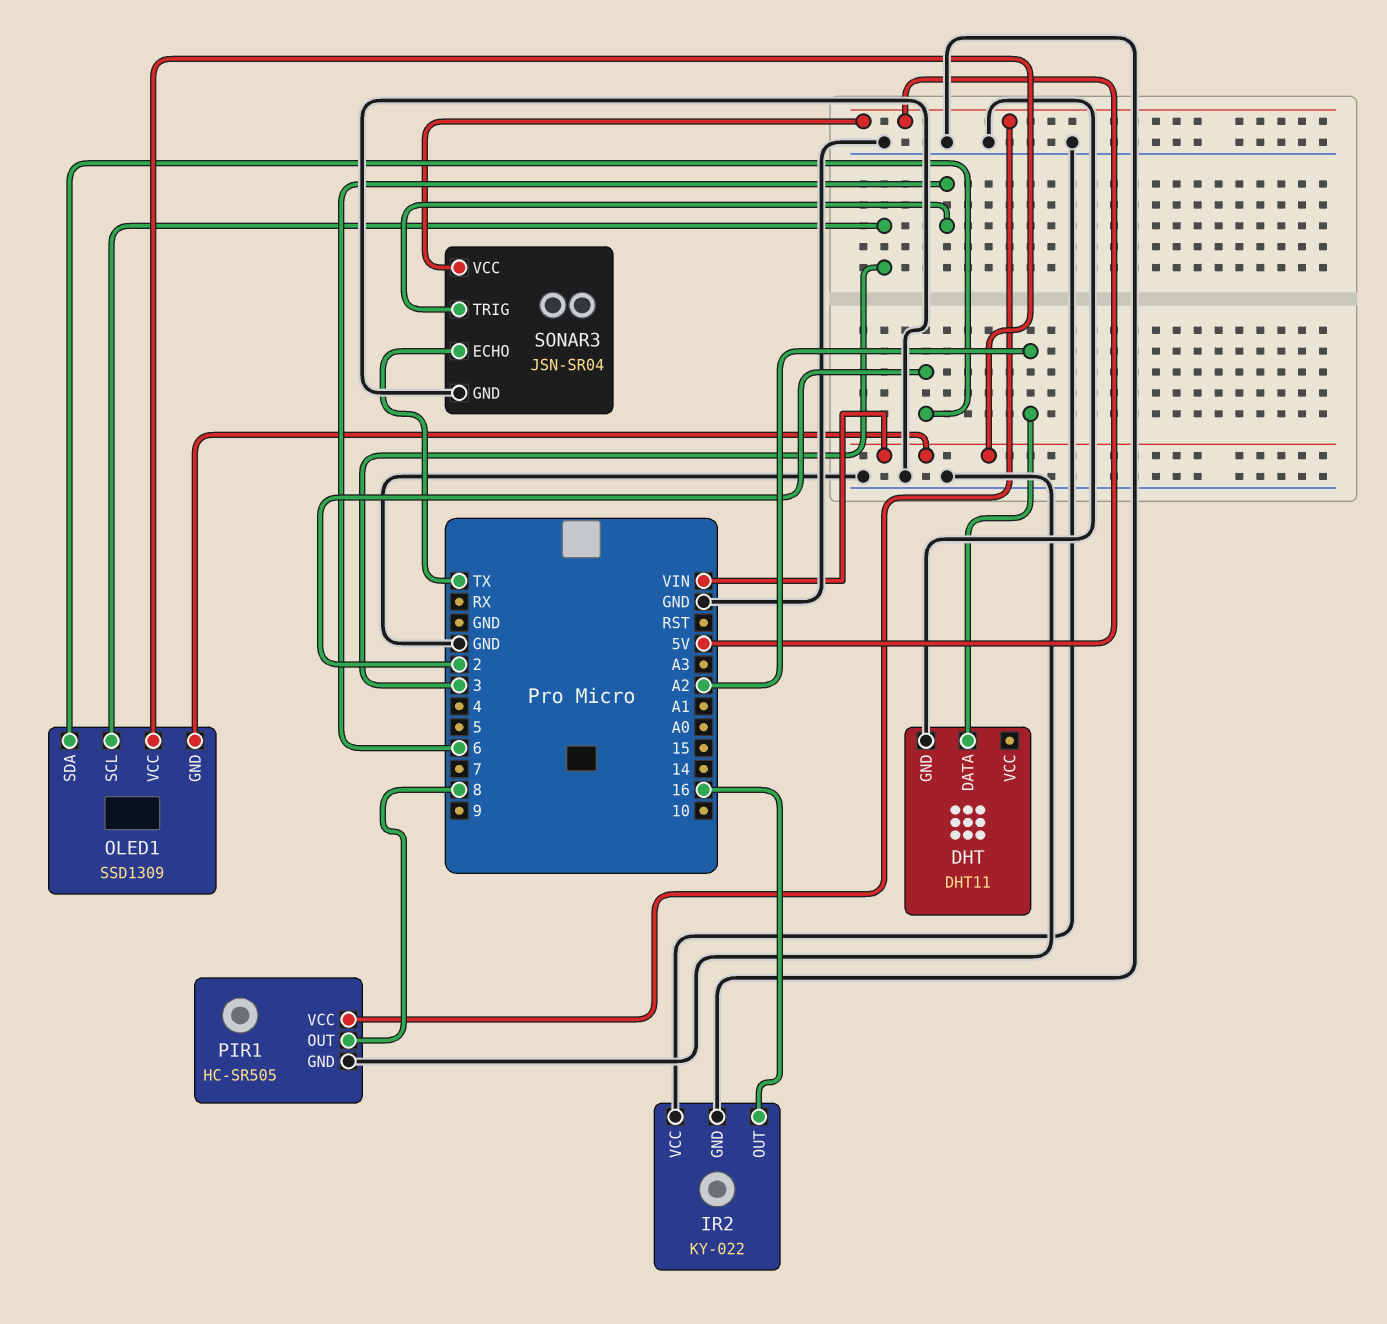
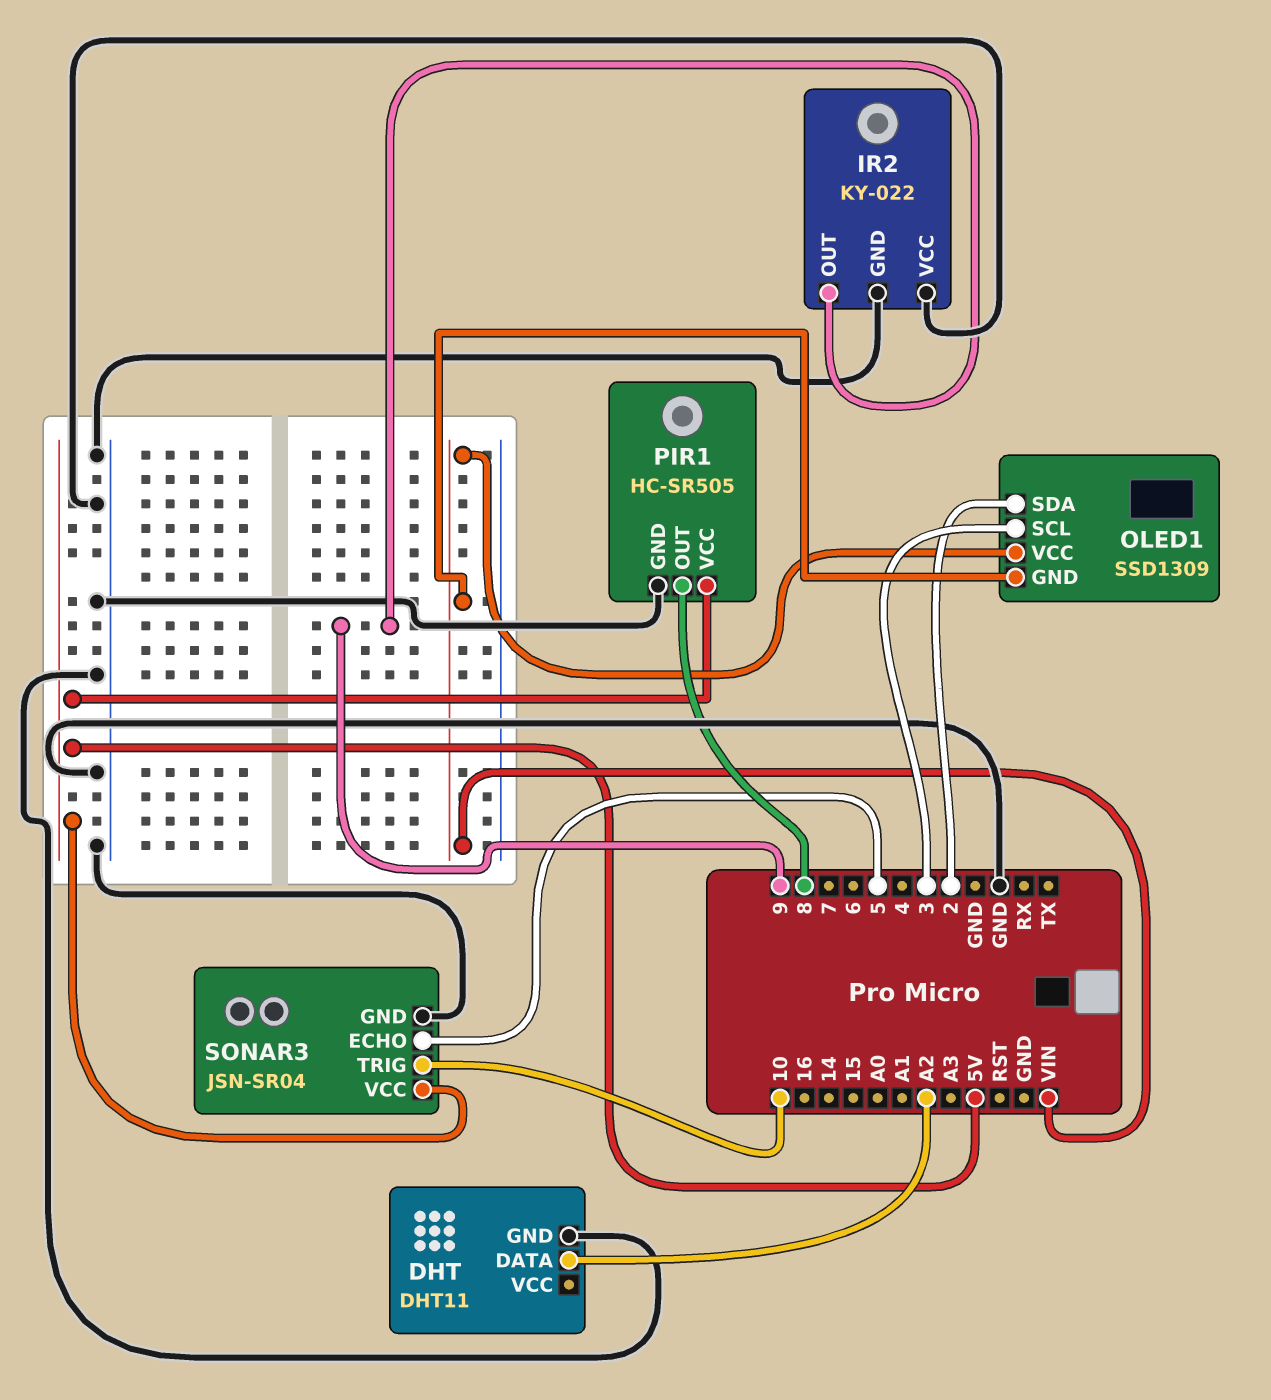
IR2 pin OUT: 16 -> 9
SONAR3 pin ECHO: TX -> 5
SONAR3 pin TRIG: 6 -> 10

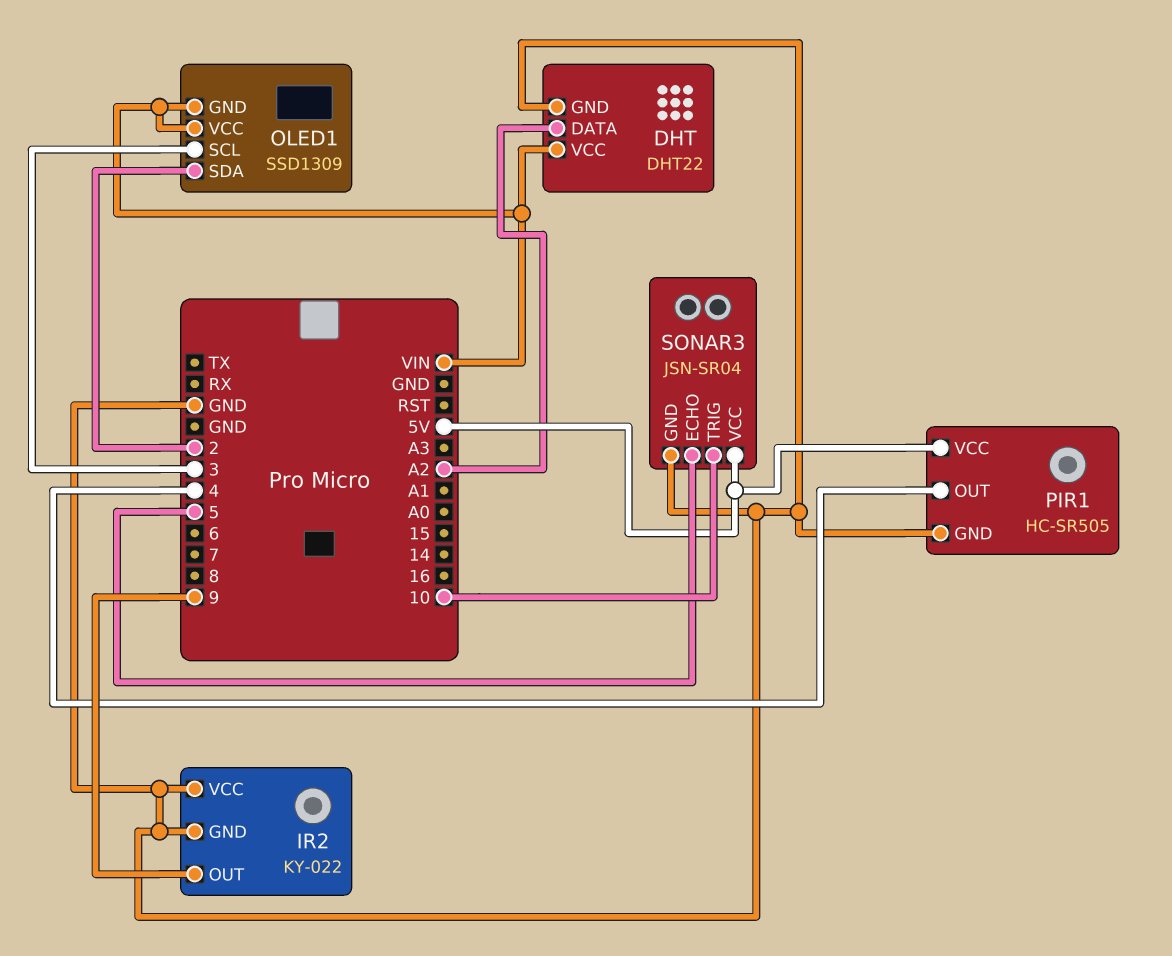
DHT: DHT11 -> DHT22
DHT pin VCC: none -> VIN
PIR1 pin OUT: 8 -> 4

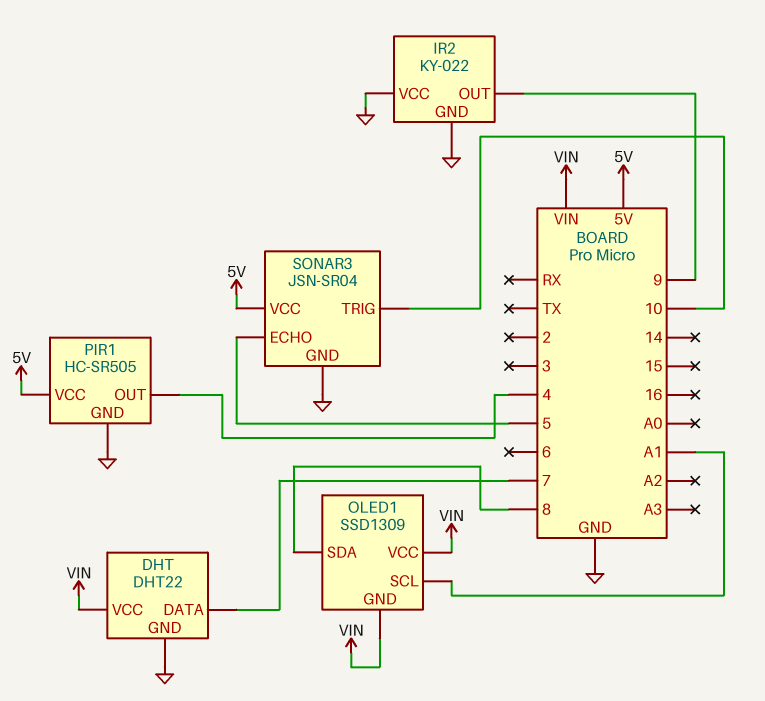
DHT pin DATA: A2 -> 7
OLED1 pin SCL: 3 -> A1
OLED1 pin SDA: 2 -> 8

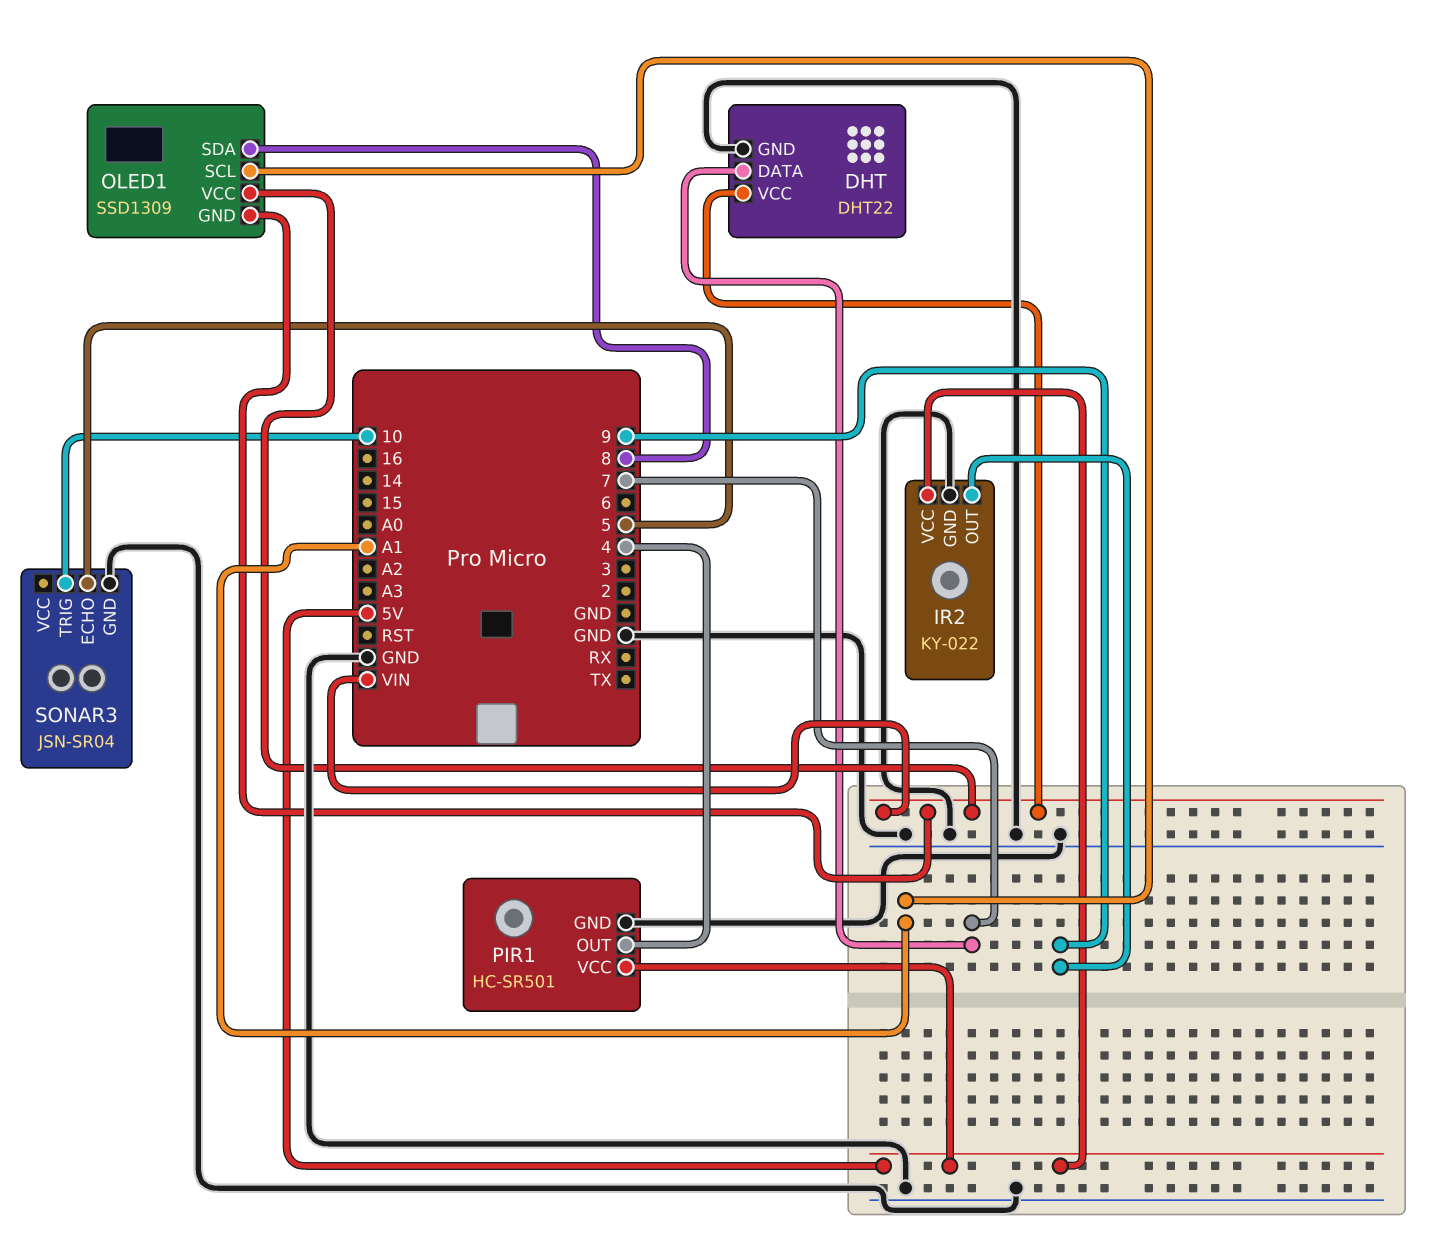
IR2 pin VCC: GND -> 5V
PIR1: HC-SR505 -> HC-SR501
SONAR3 pin VCC: 5V -> none

